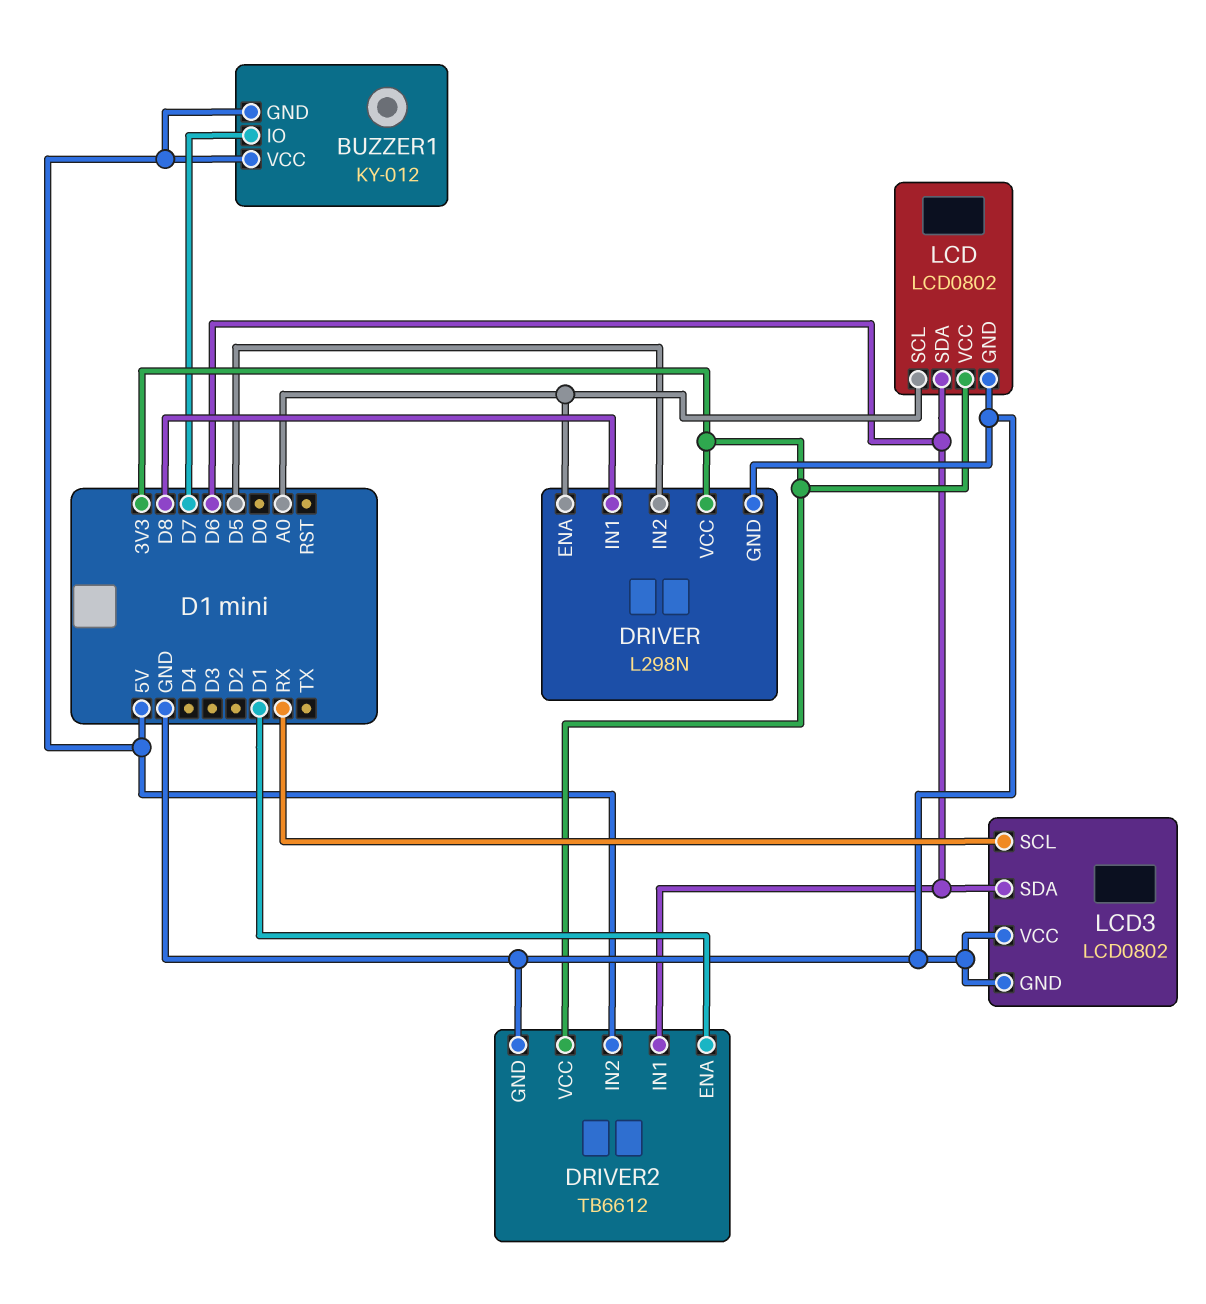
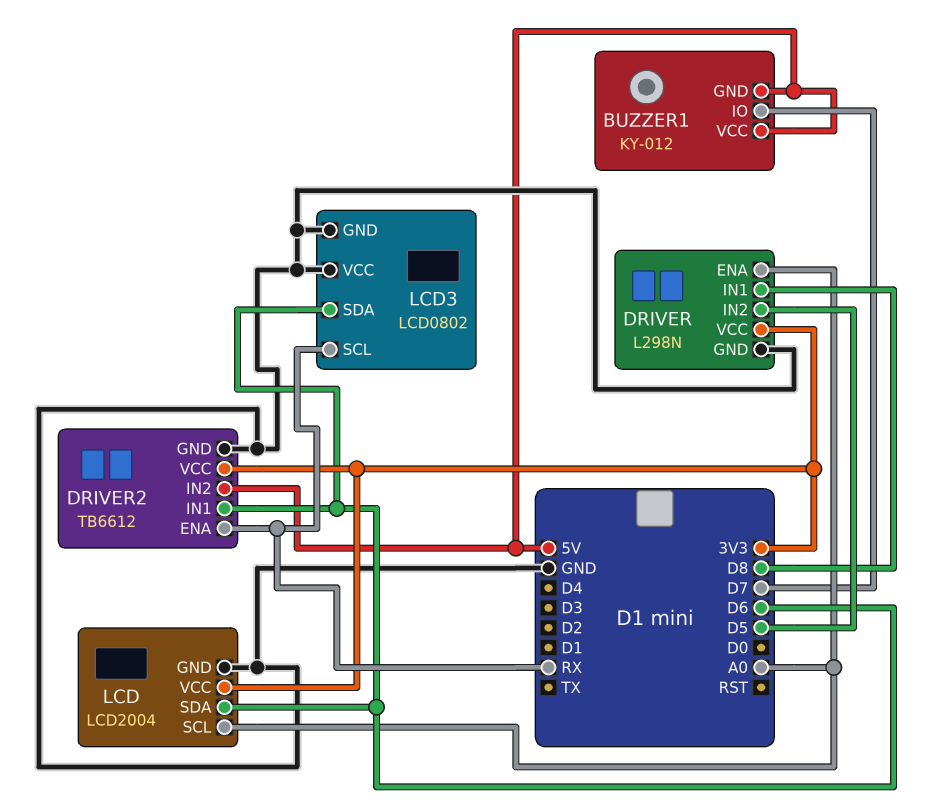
DRIVER2 pin ENA: D1 -> RX
LCD: LCD0802 -> LCD2004

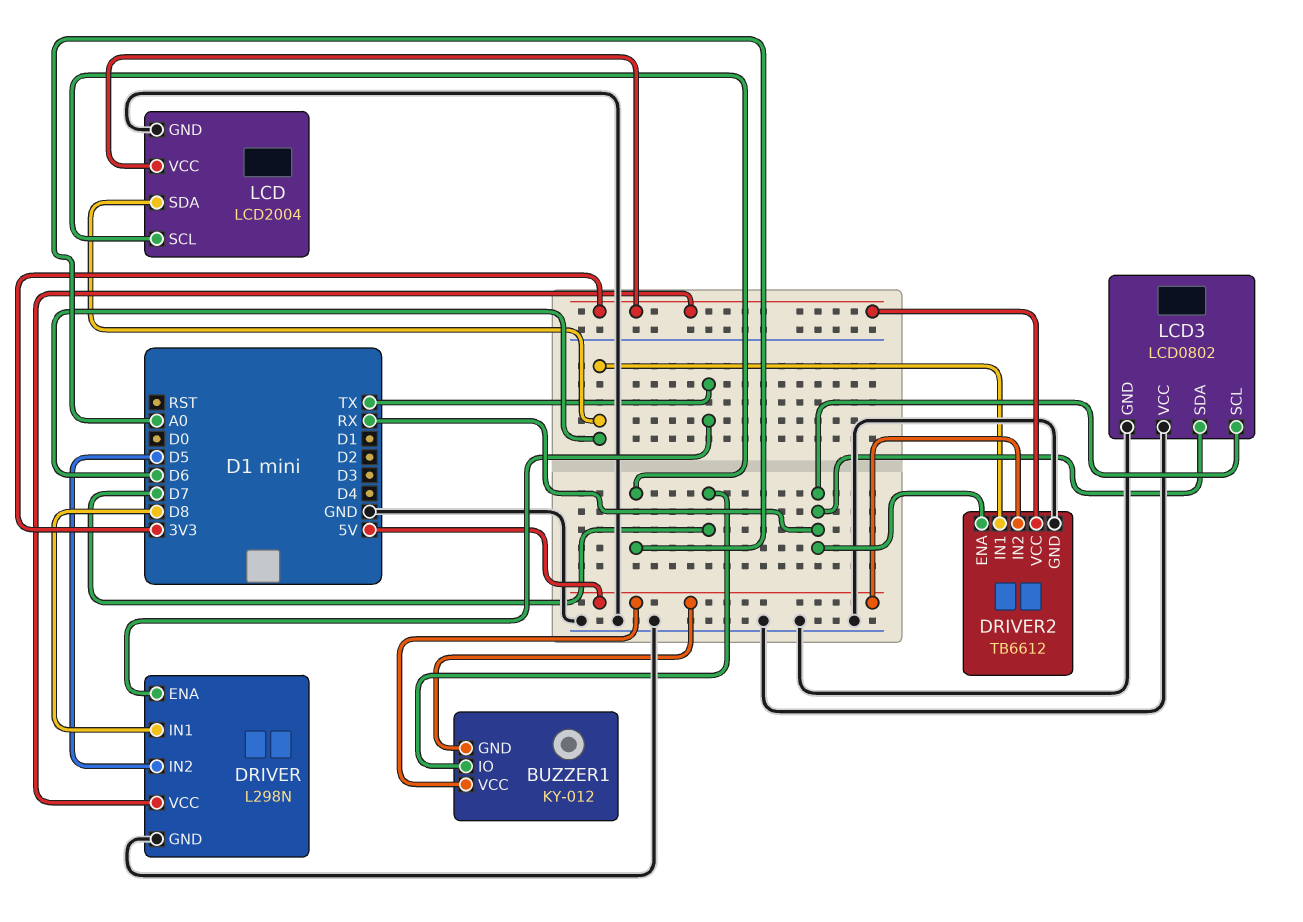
DRIVER pin ENA: A0 -> TX
LCD3 pin SDA: D6 -> RX

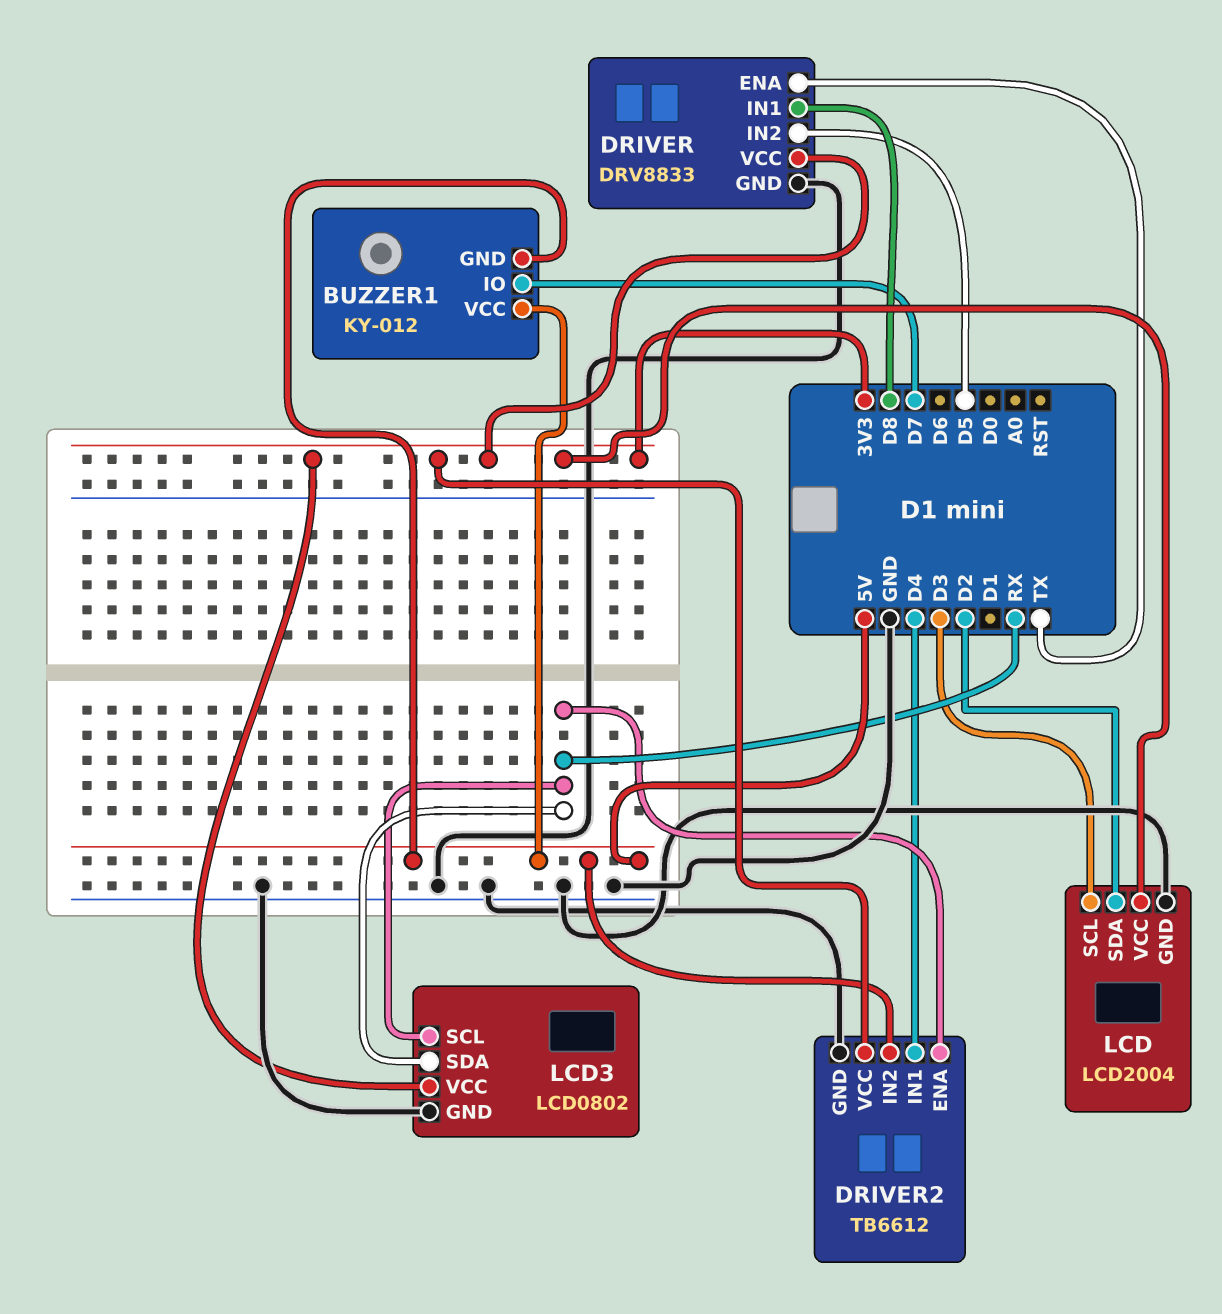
DRIVER: L298N -> DRV8833
DRIVER2 pin IN1: D6 -> D4
LCD pin SCL: A0 -> D3
LCD pin SDA: D6 -> D2
LCD3 pin VCC: GND -> 3V3

